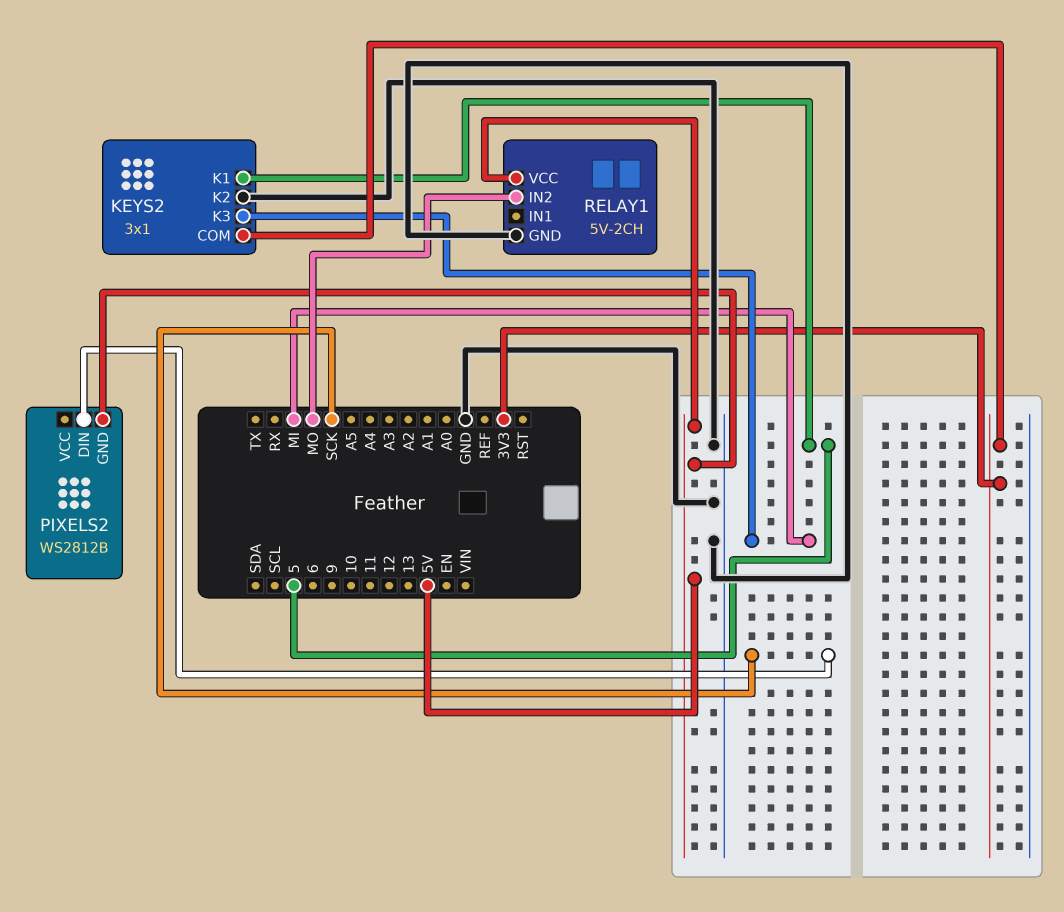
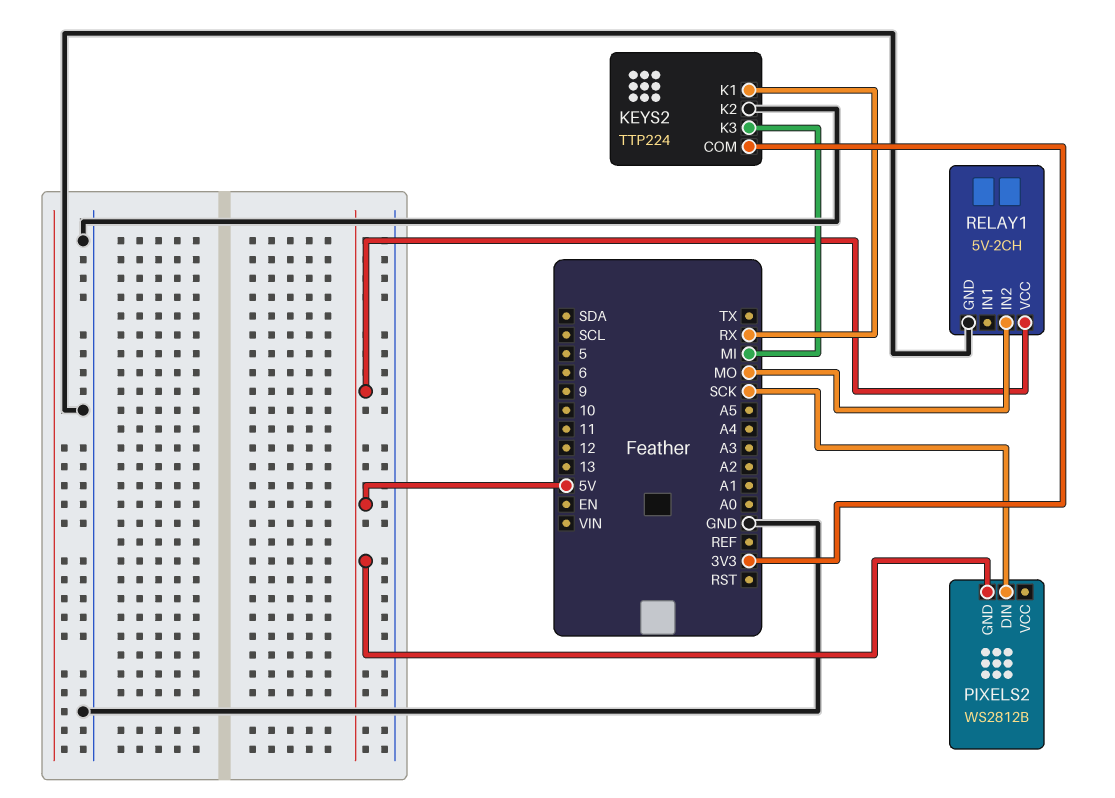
KEYS2: 3x1 -> TTP224
KEYS2 pin K1: 5 -> RX

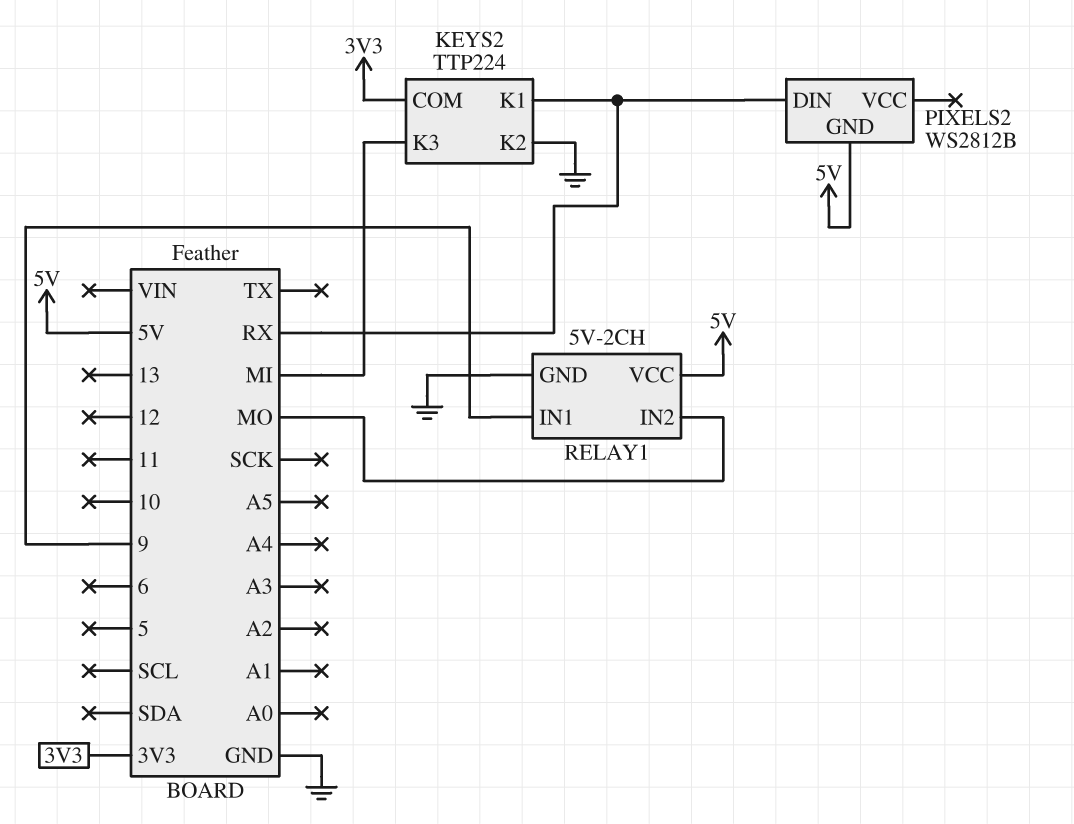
PIXELS2 pin DIN: SCK -> RX
RELAY1 pin IN1: none -> 9

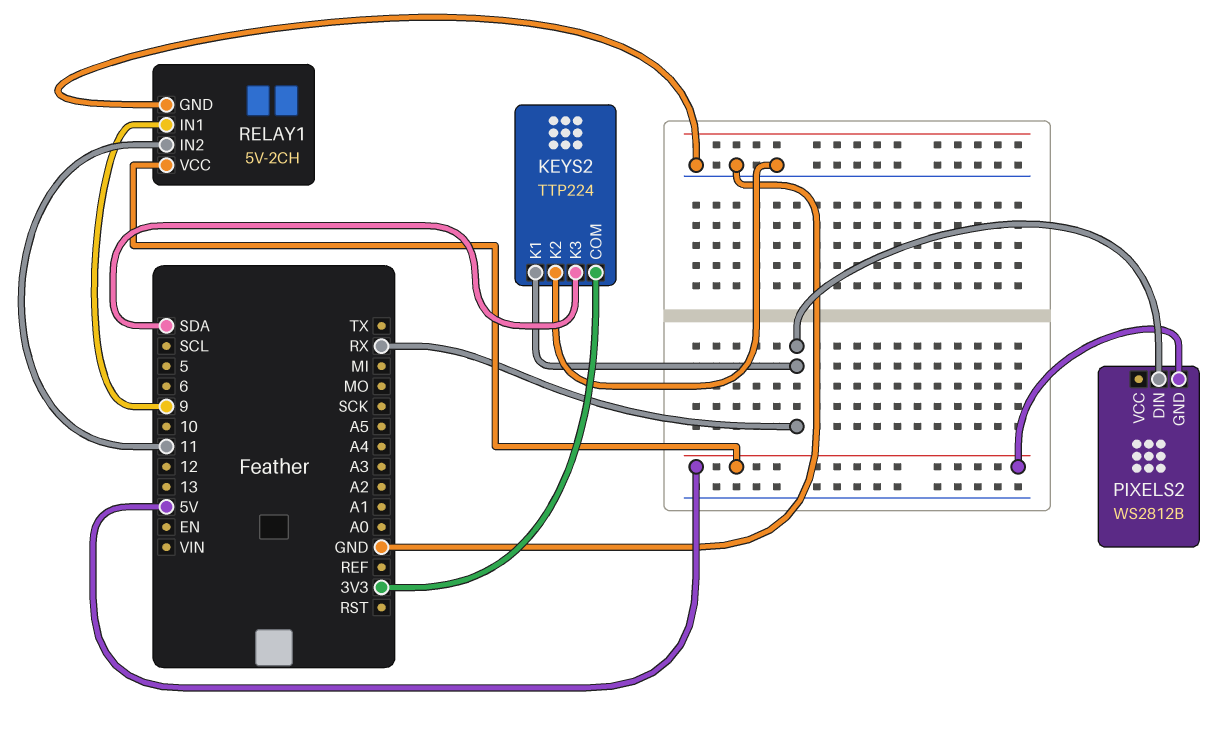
KEYS2 pin K3: MI -> SDA
RELAY1 pin IN2: MO -> 11

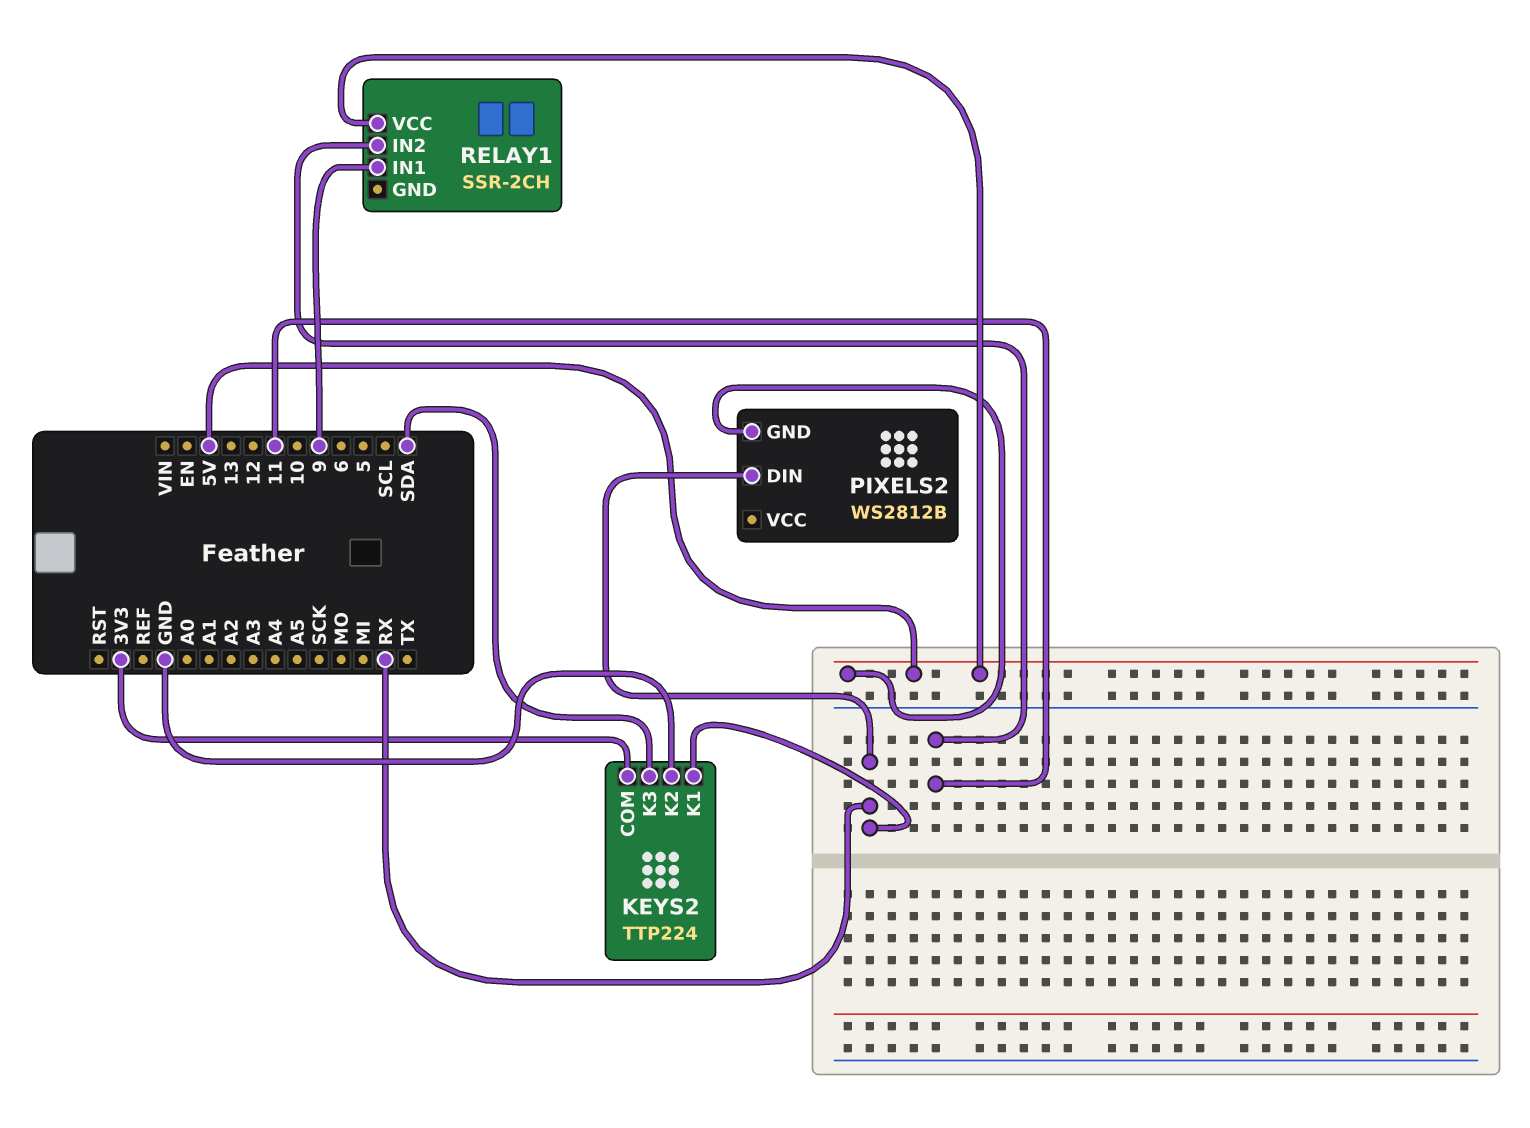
RELAY1: 5V-2CH -> SSR-2CH
RELAY1 pin GND: GND -> none

